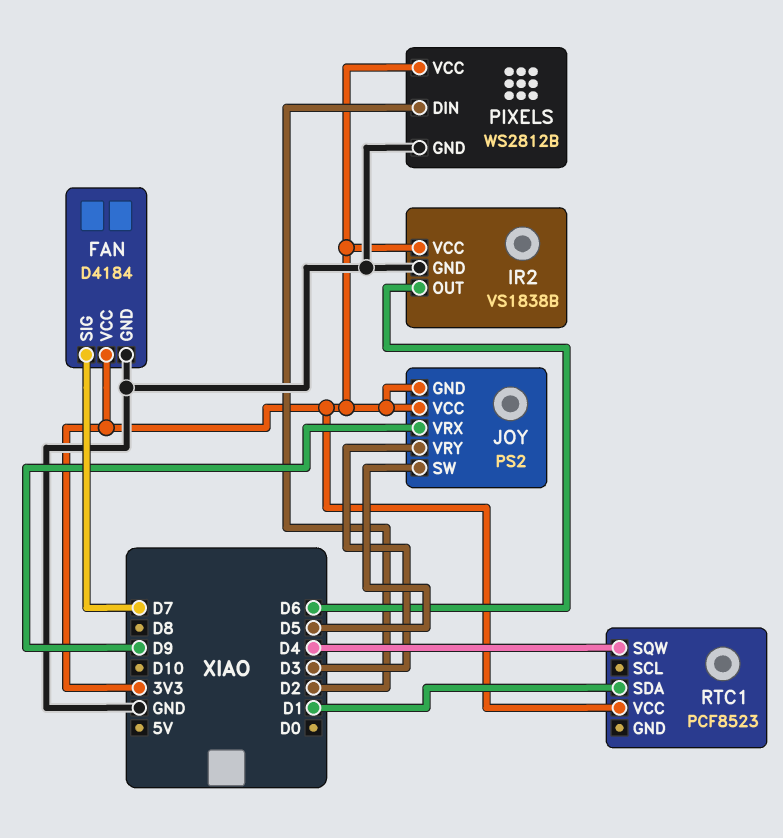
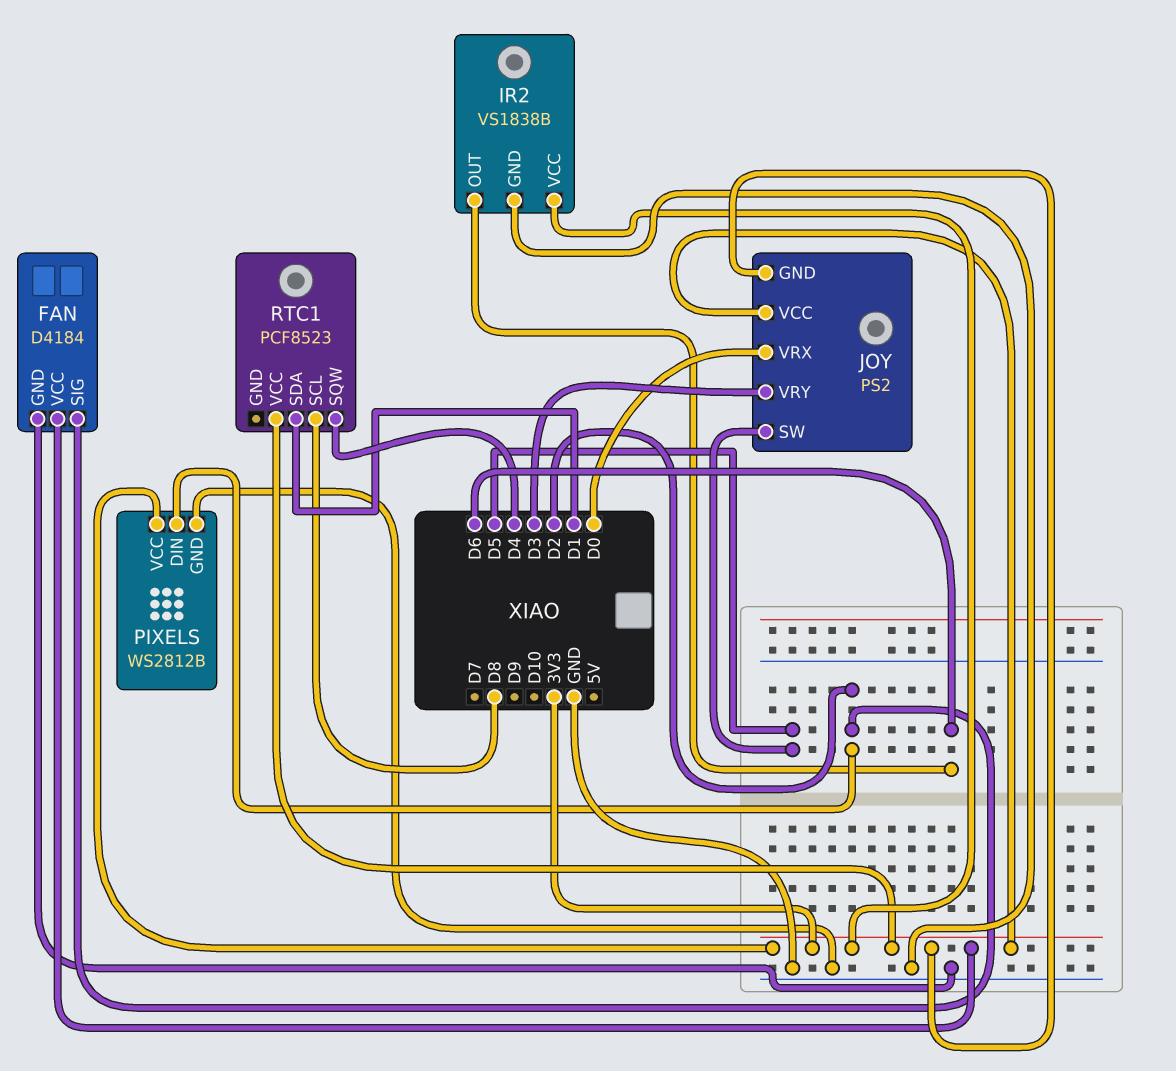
FAN pin SIG: D7 -> D2
JOY pin VRX: D9 -> D0
RTC1 pin SCL: none -> D8

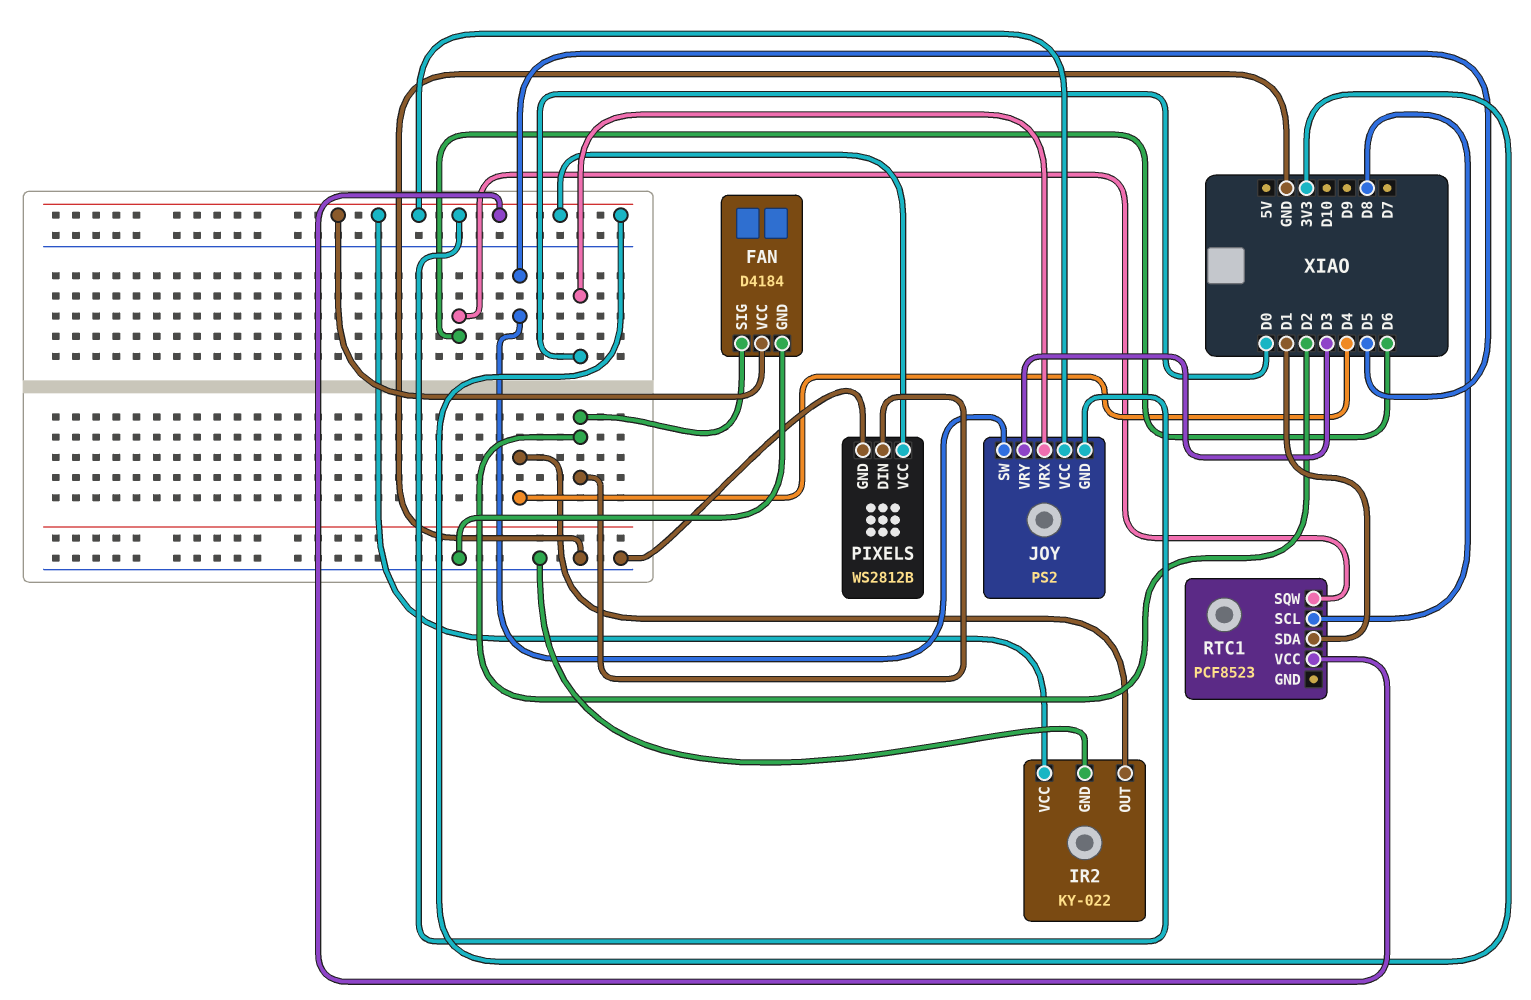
IR2: VS1838B -> KY-022
IR2 pin OUT: D6 -> D4
RTC1 pin SQW: D4 -> D6

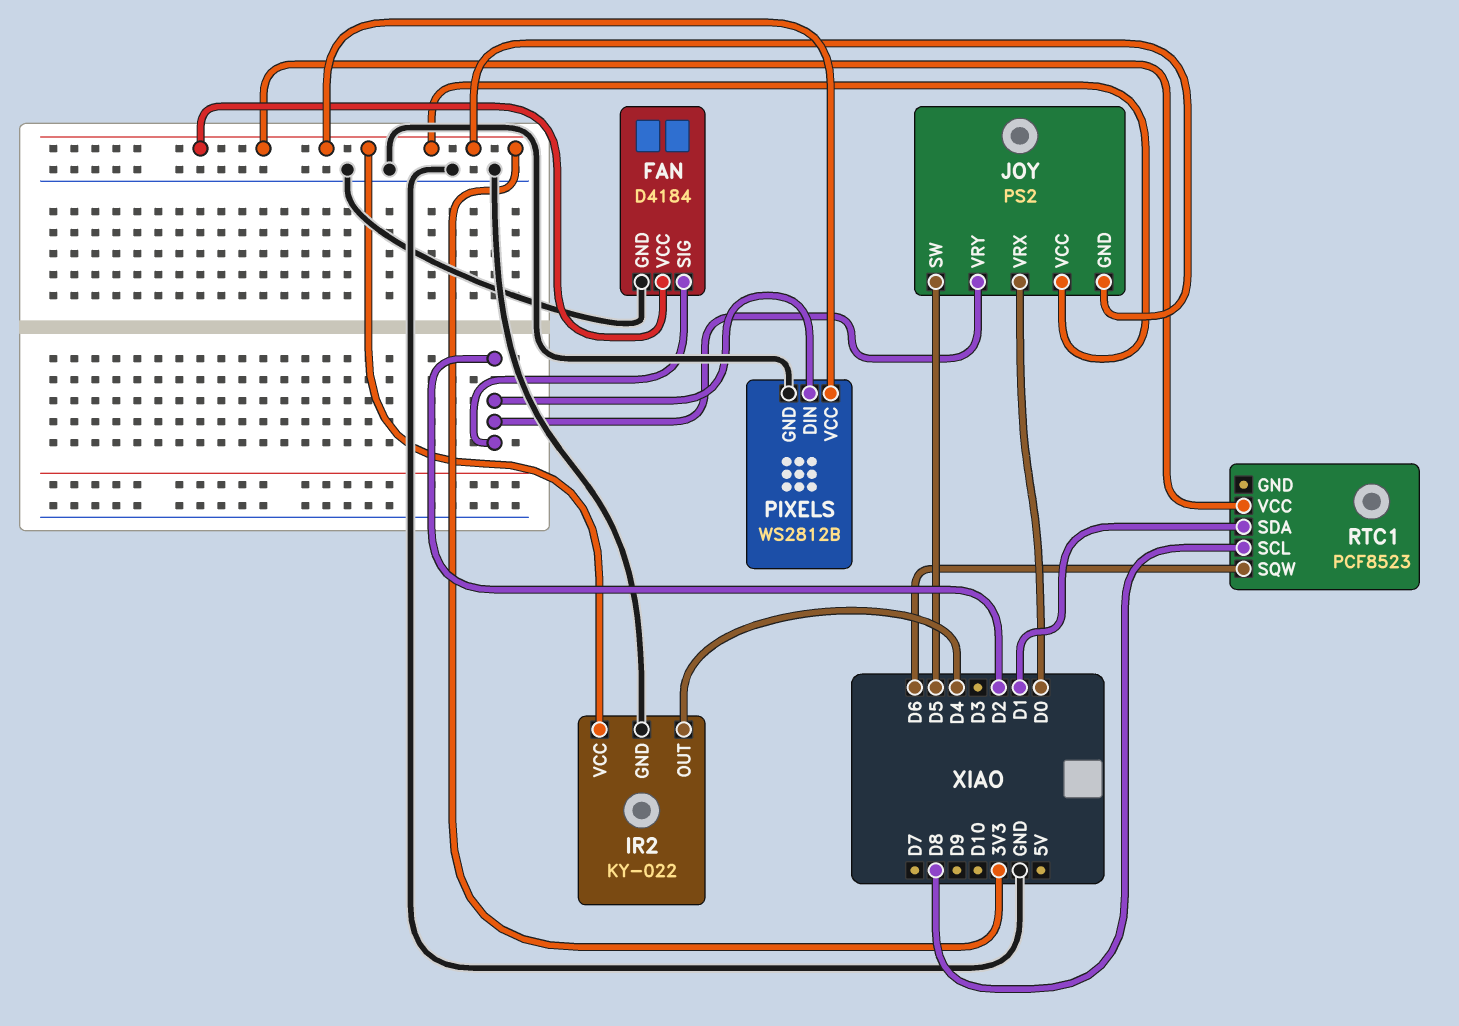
JOY pin VRY: D3 -> D2

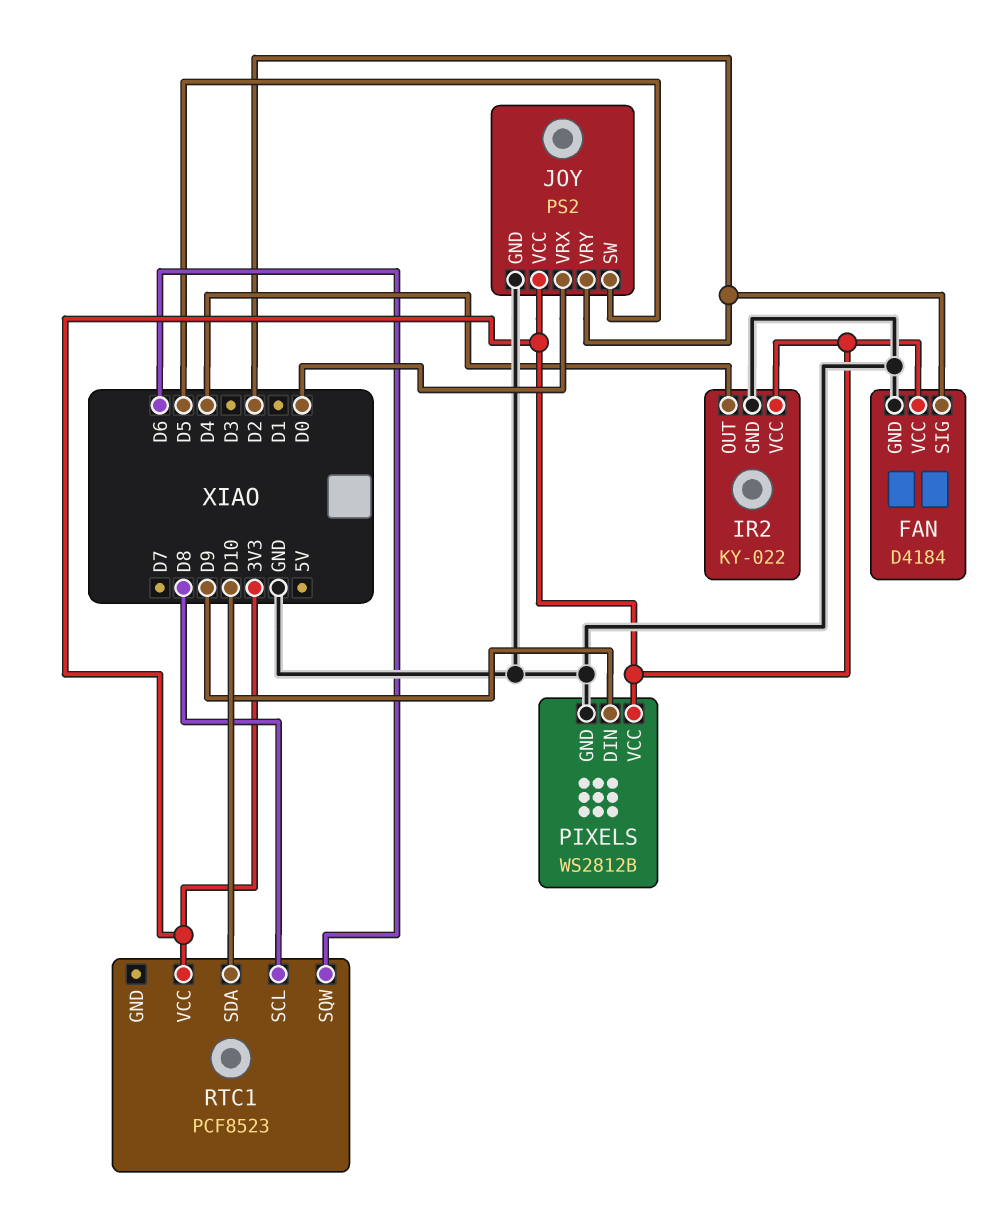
JOY pin GND: 3V3 -> GND
PIXELS pin DIN: D2 -> D9
RTC1 pin SDA: D1 -> D10

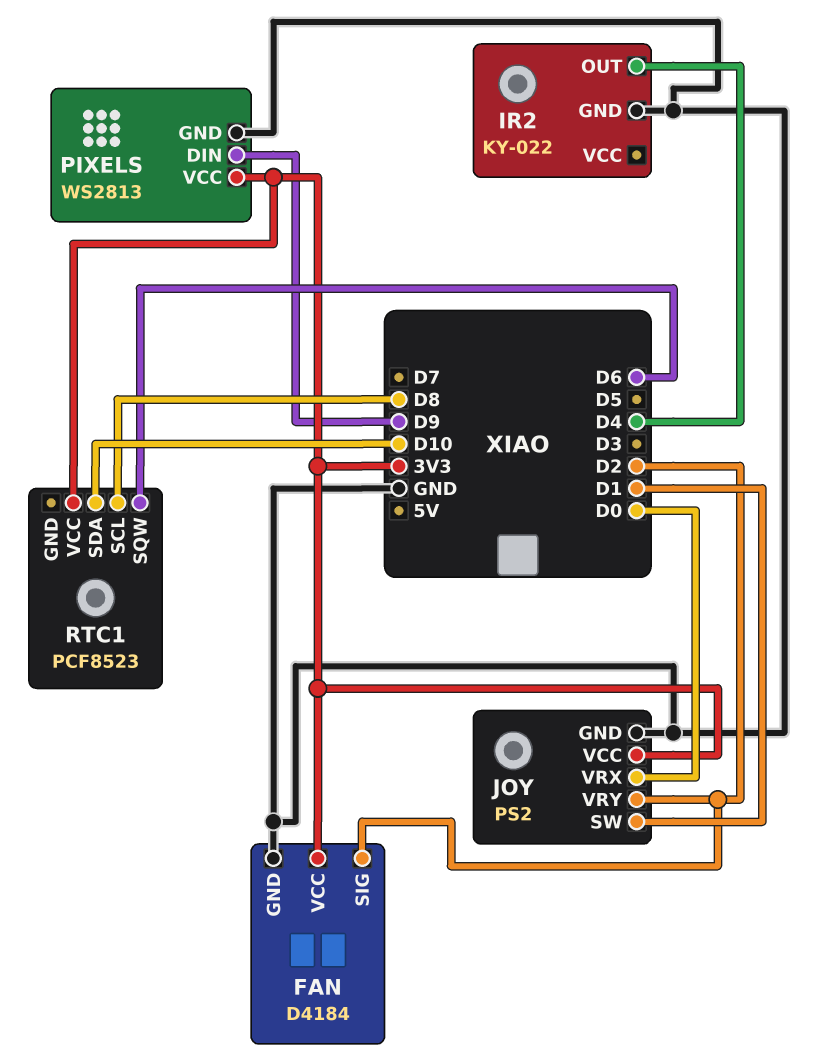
IR2 pin VCC: 3V3 -> none
JOY pin SW: D5 -> D1
PIXELS: WS2812B -> WS2813

